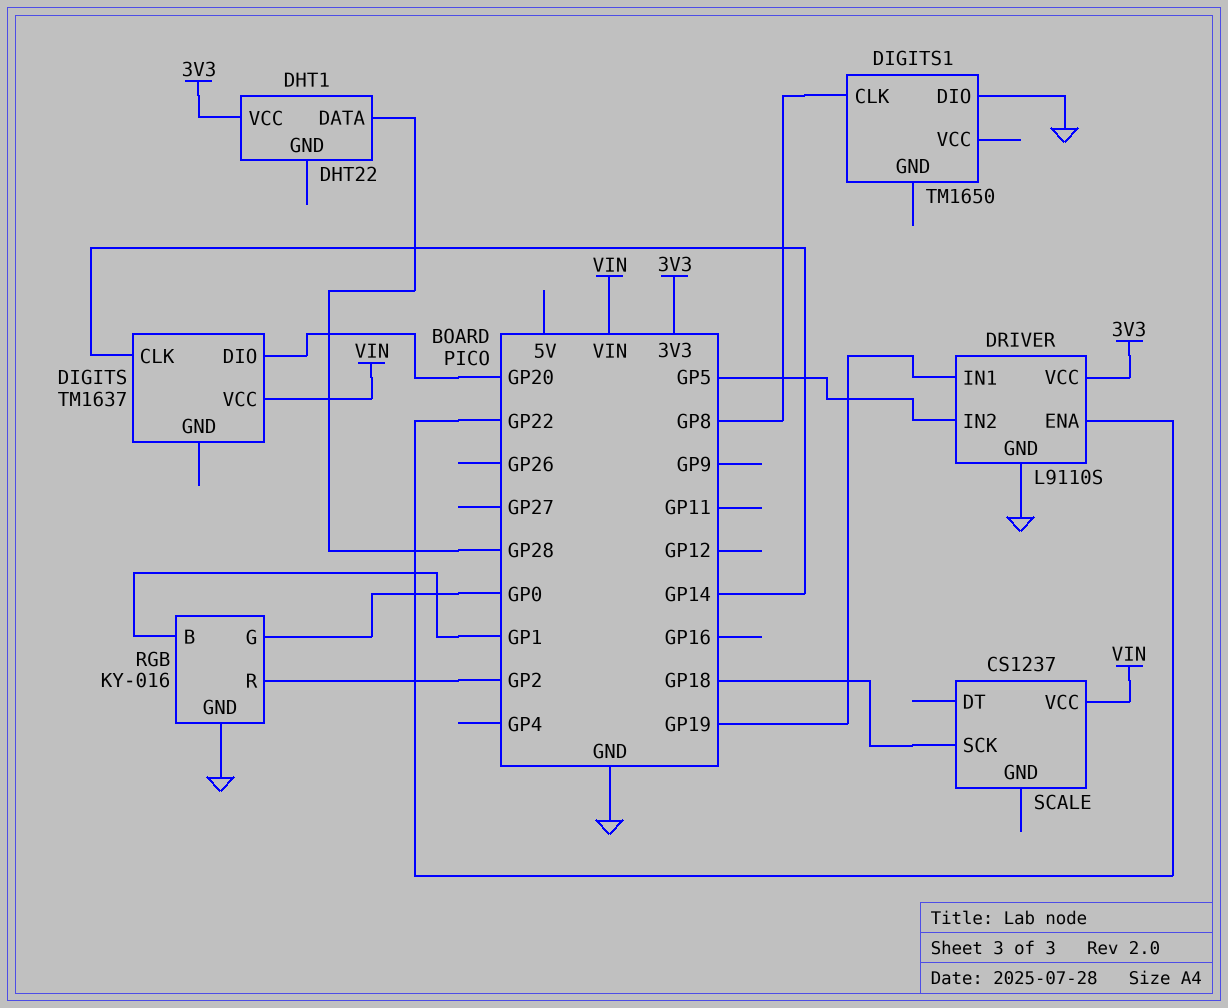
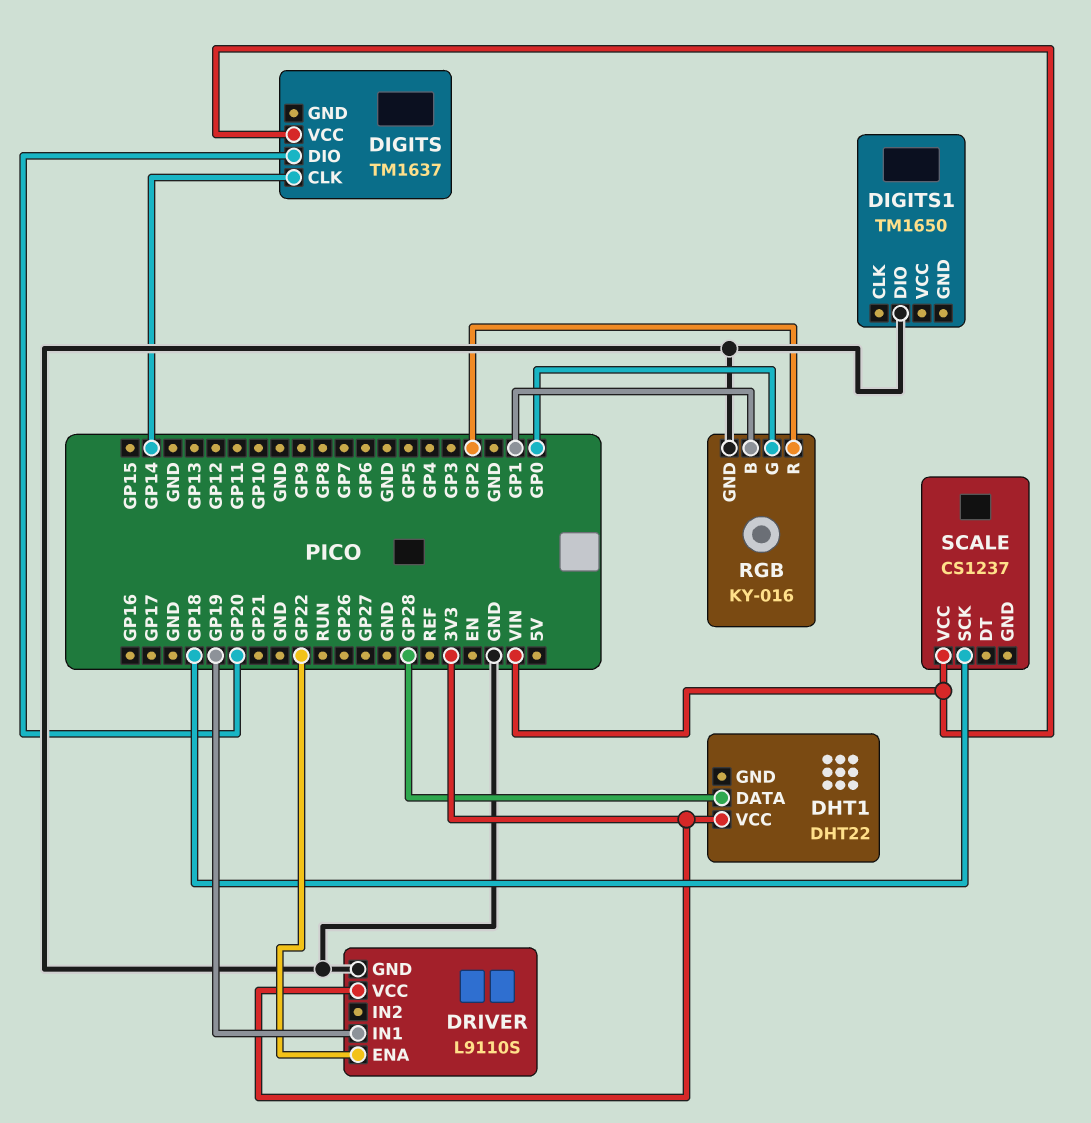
DIGITS1 pin CLK: GP8 -> none
DRIVER pin IN2: GP5 -> none

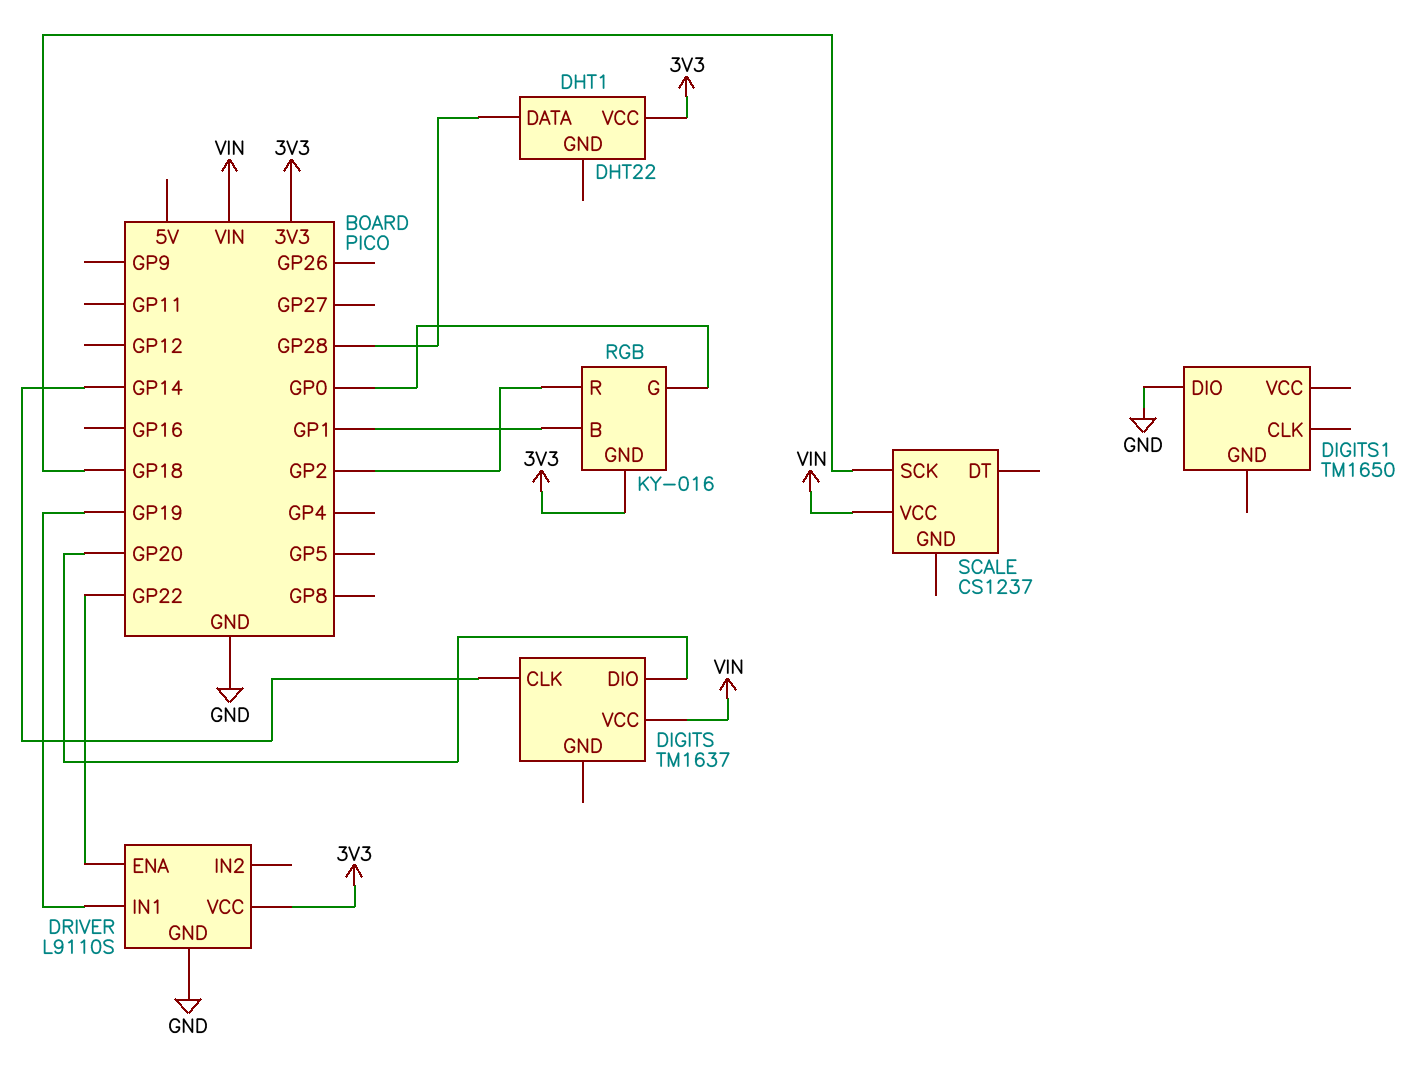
RGB pin GND: GND -> 3V3

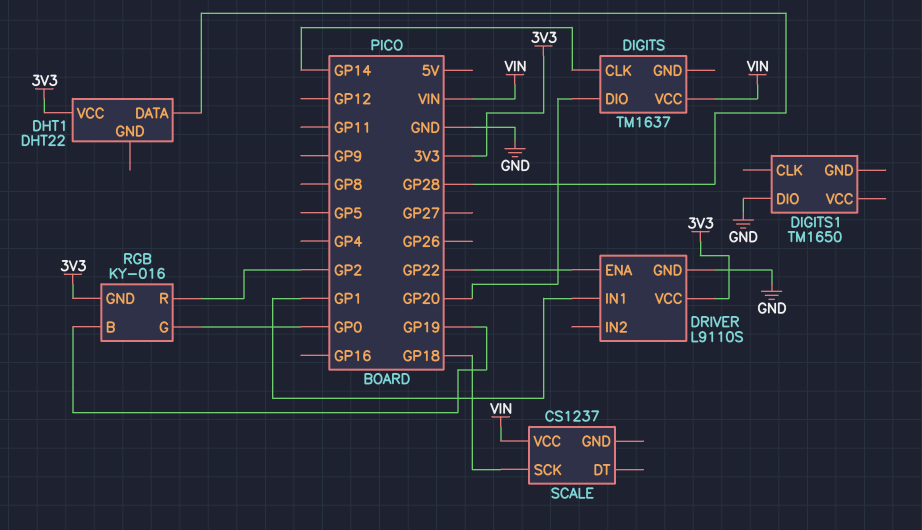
DRIVER pin IN1: GP19 -> GP1
RGB pin B: GP1 -> GP19

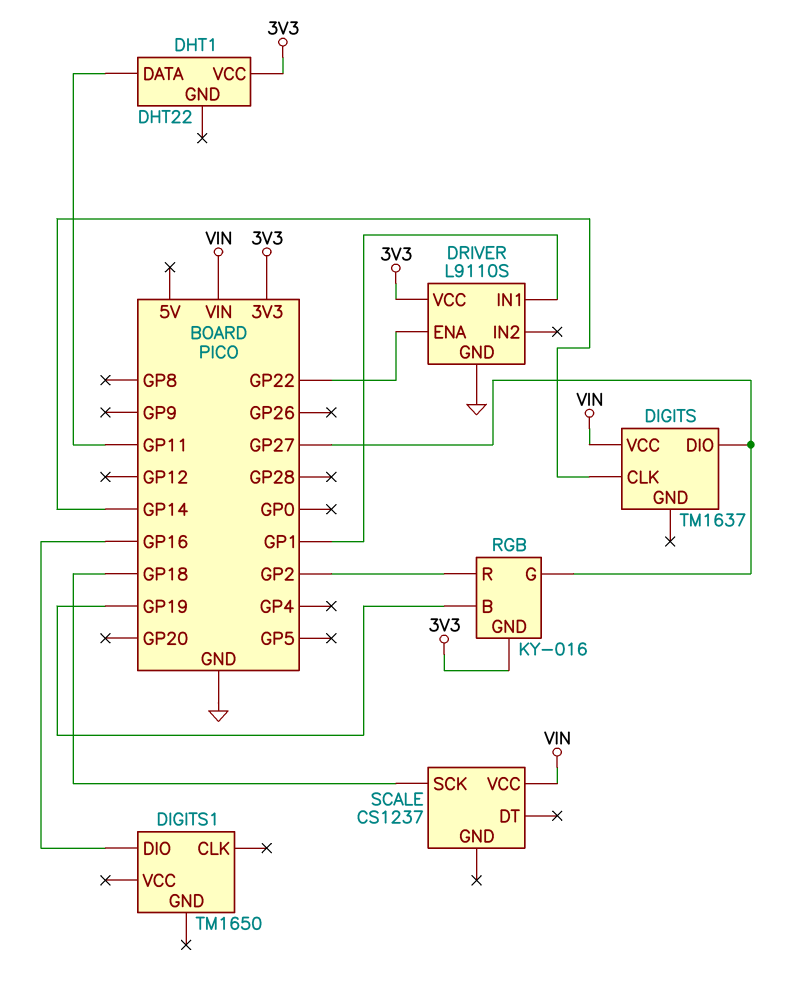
DHT1 pin DATA: GP28 -> GP11
DIGITS pin DIO: GP20 -> GP27
DIGITS1 pin DIO: GND -> GP16
RGB pin G: GP0 -> GP27

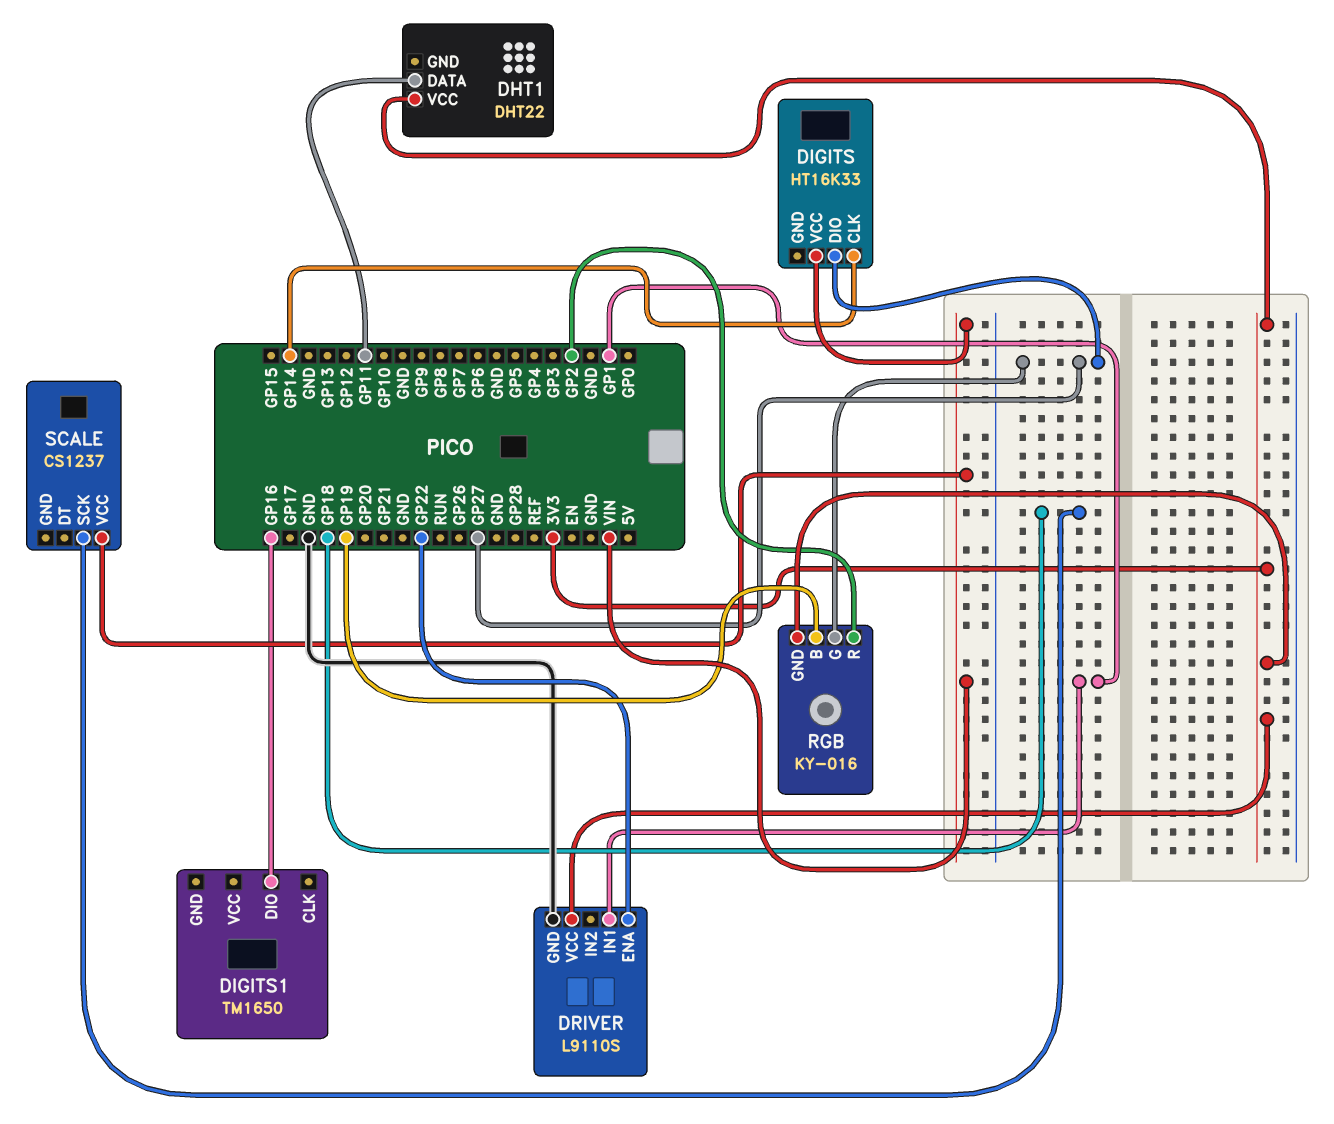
DIGITS: TM1637 -> HT16K33

